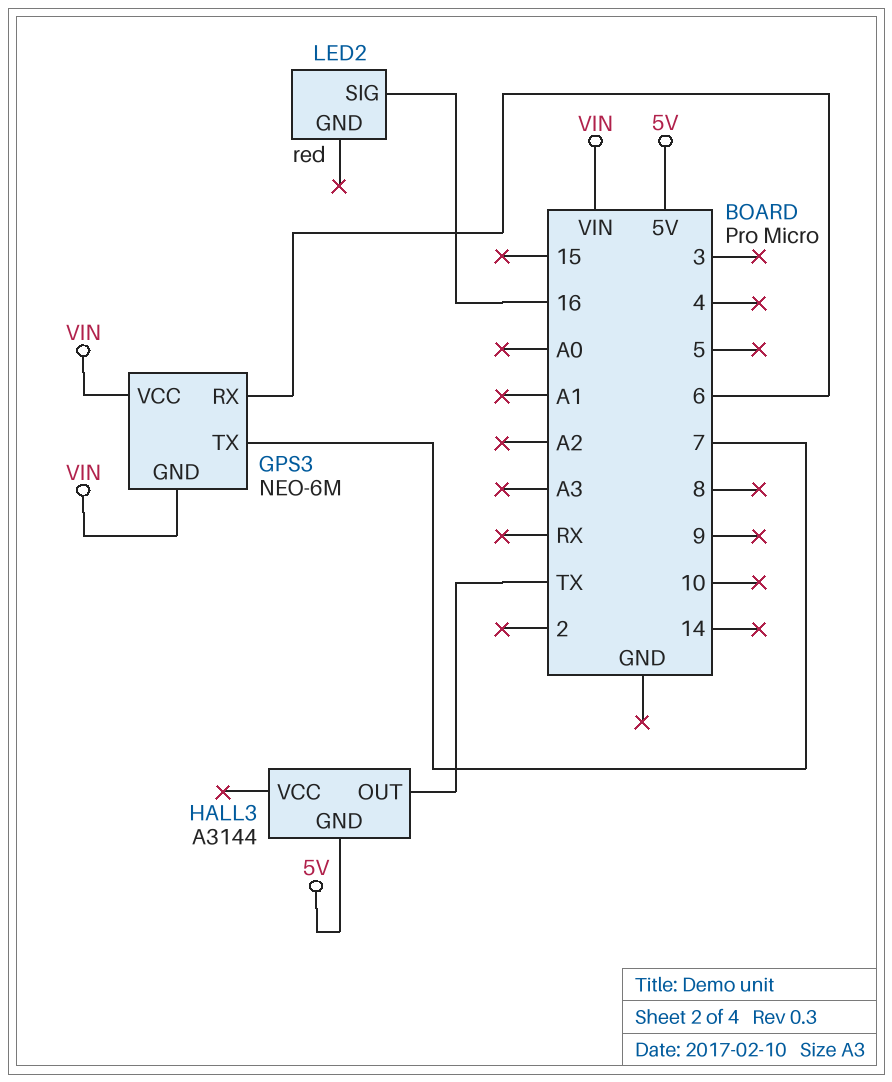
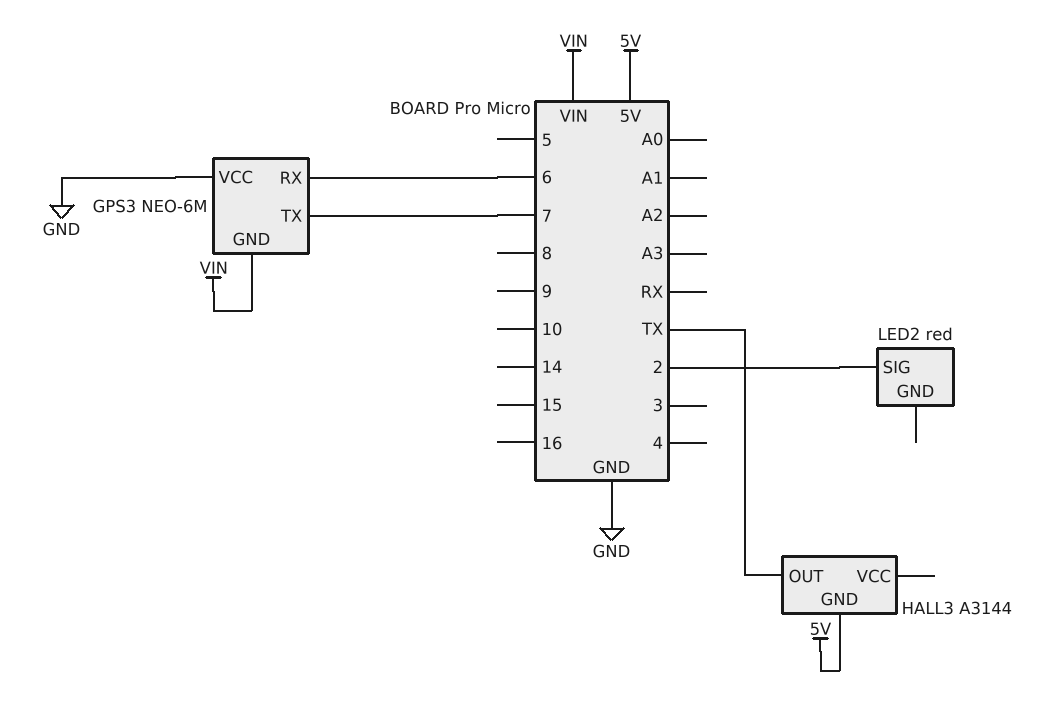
GPS3 pin VCC: VIN -> GND
LED2 pin SIG: 16 -> 2

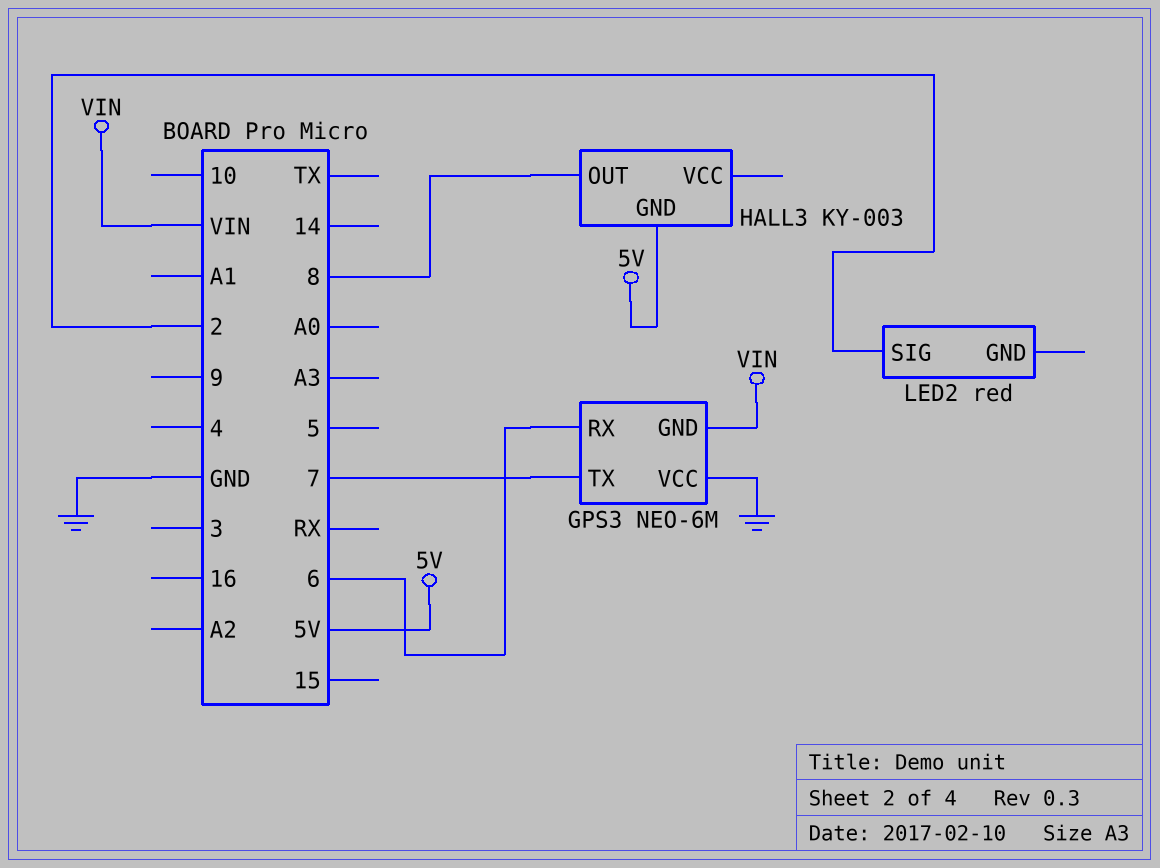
HALL3: A3144 -> KY-003
HALL3 pin OUT: TX -> 8

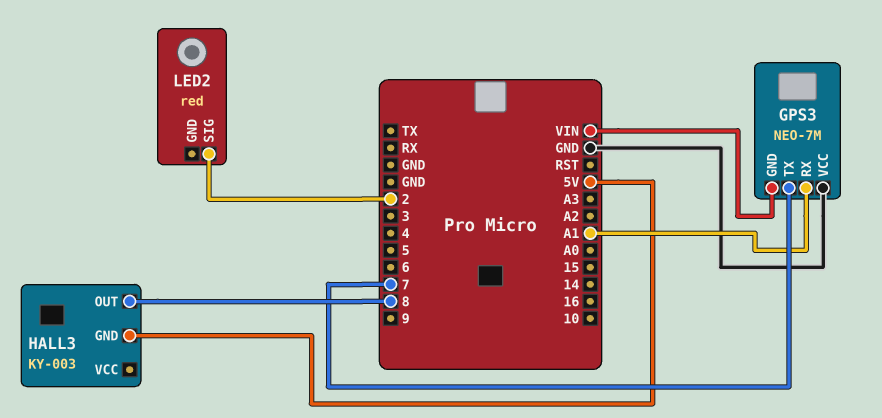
GPS3: NEO-6M -> NEO-7M
GPS3 pin RX: 6 -> A1

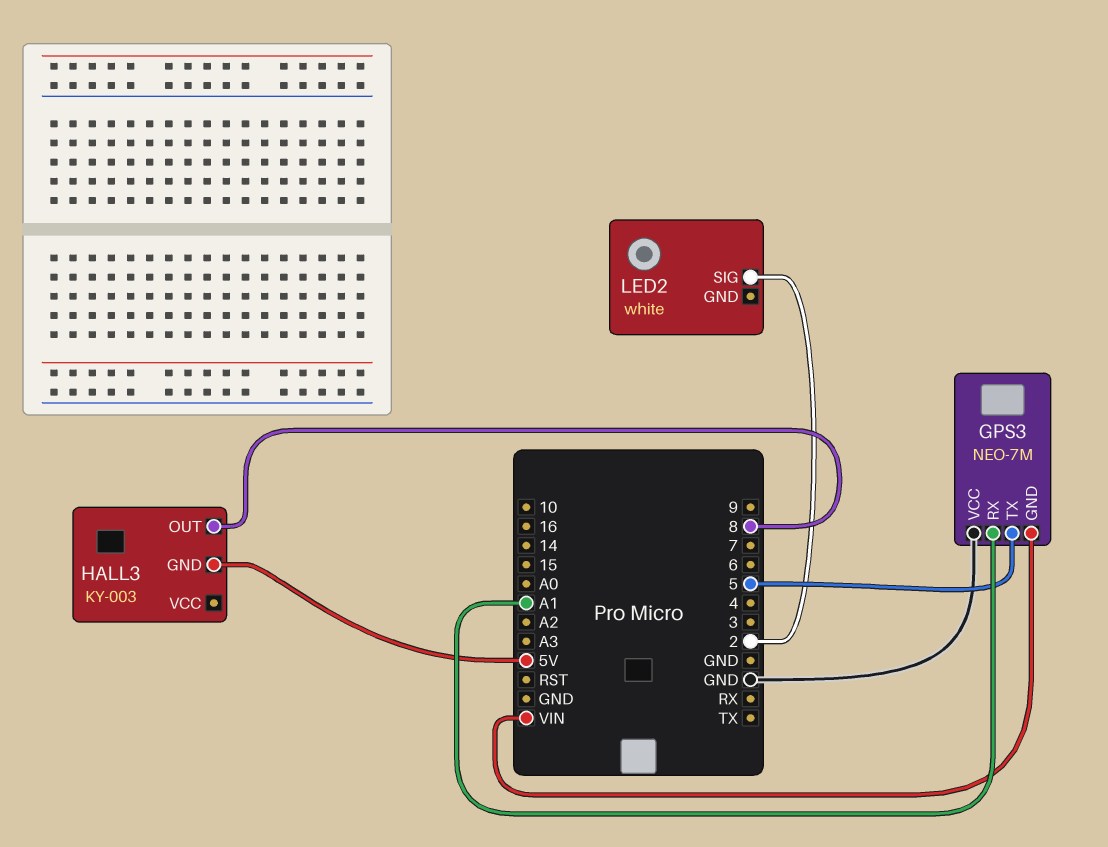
GPS3 pin TX: 7 -> 5
LED2: red -> white

